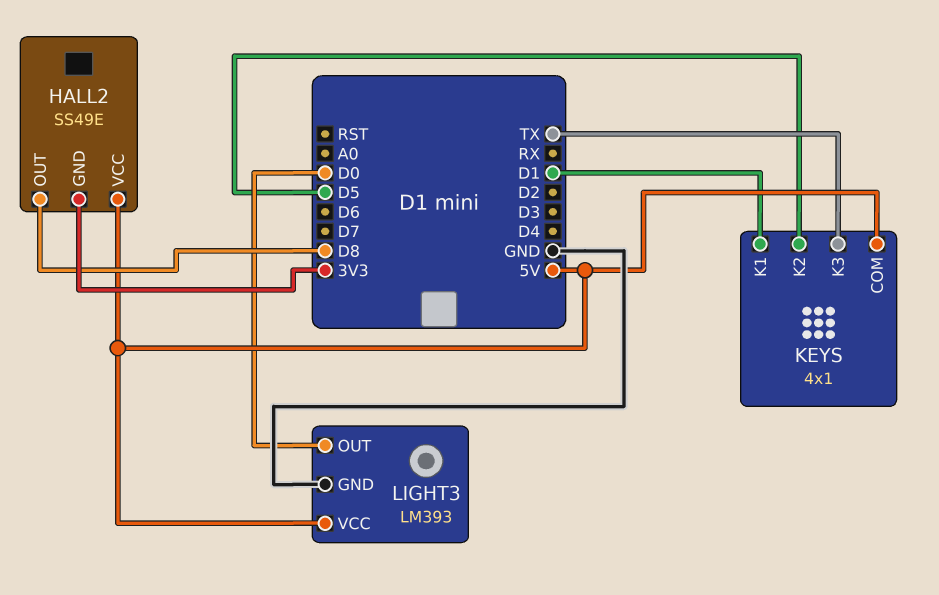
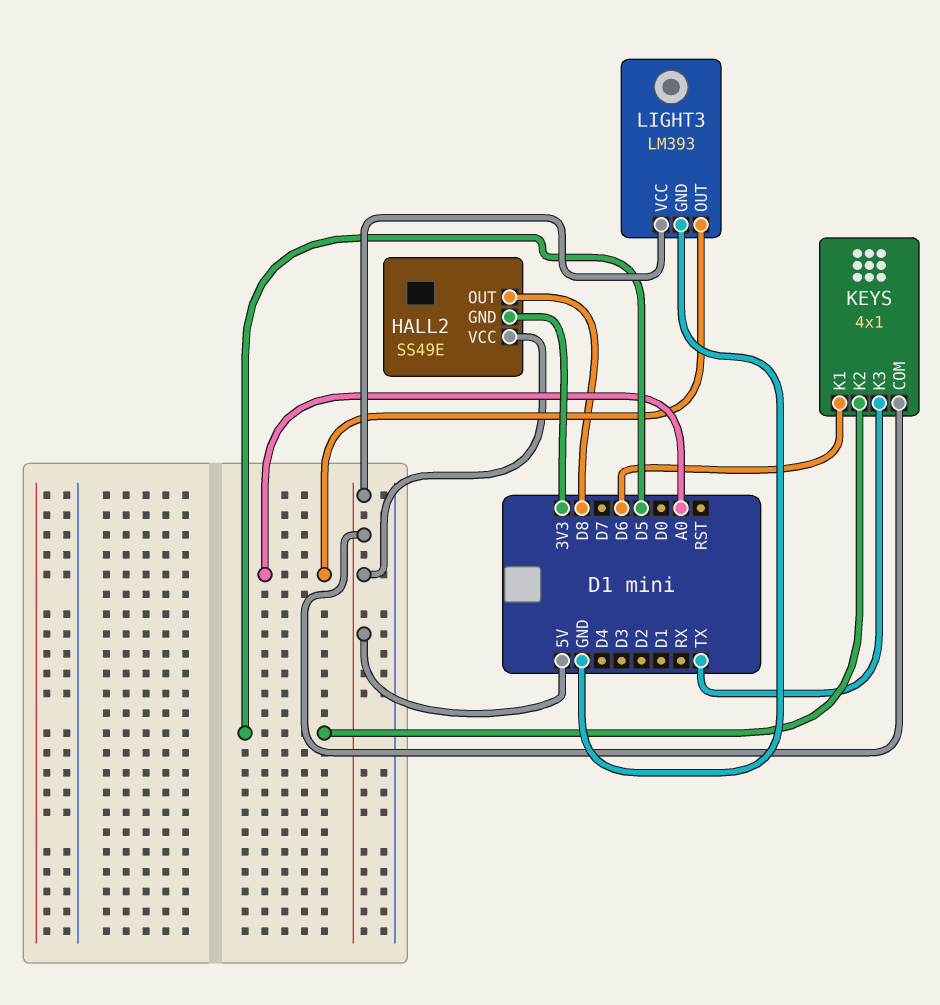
KEYS pin K1: D1 -> D6
LIGHT3 pin OUT: D0 -> A0

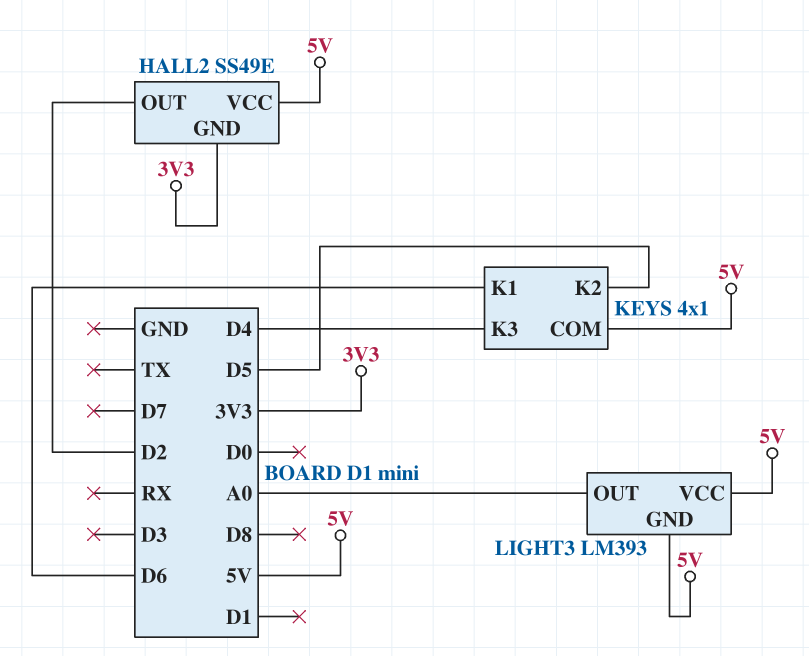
HALL2 pin OUT: D8 -> D2
KEYS pin K3: TX -> D4
LIGHT3 pin GND: GND -> 5V

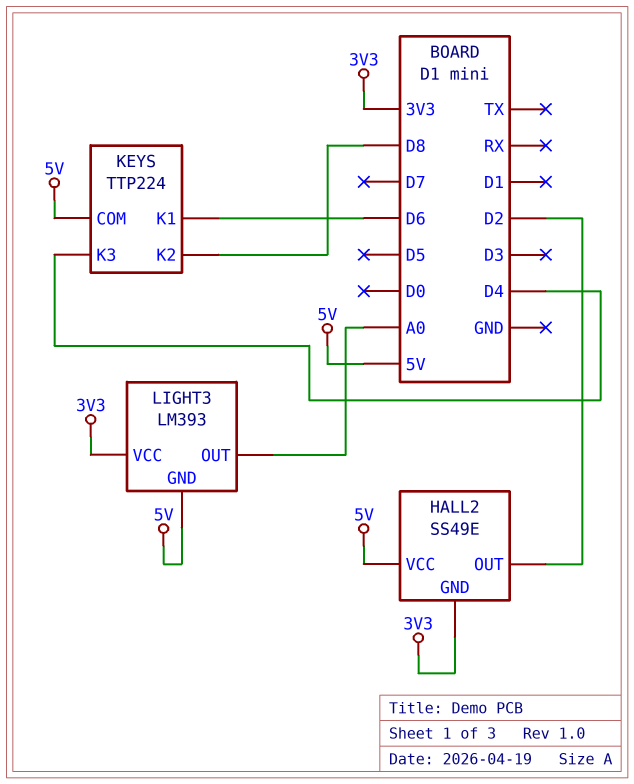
KEYS: 4x1 -> TTP224
KEYS pin K2: D5 -> D8
LIGHT3 pin VCC: 5V -> 3V3

